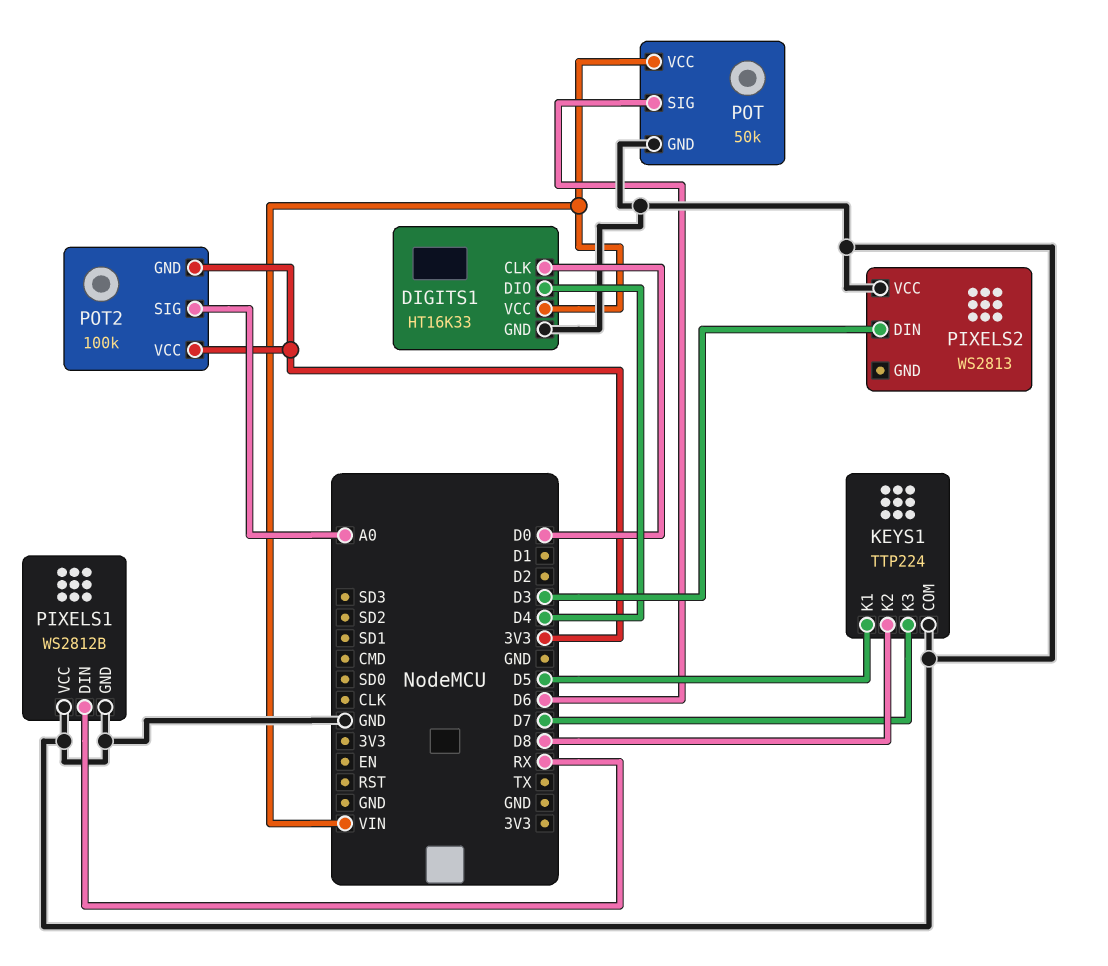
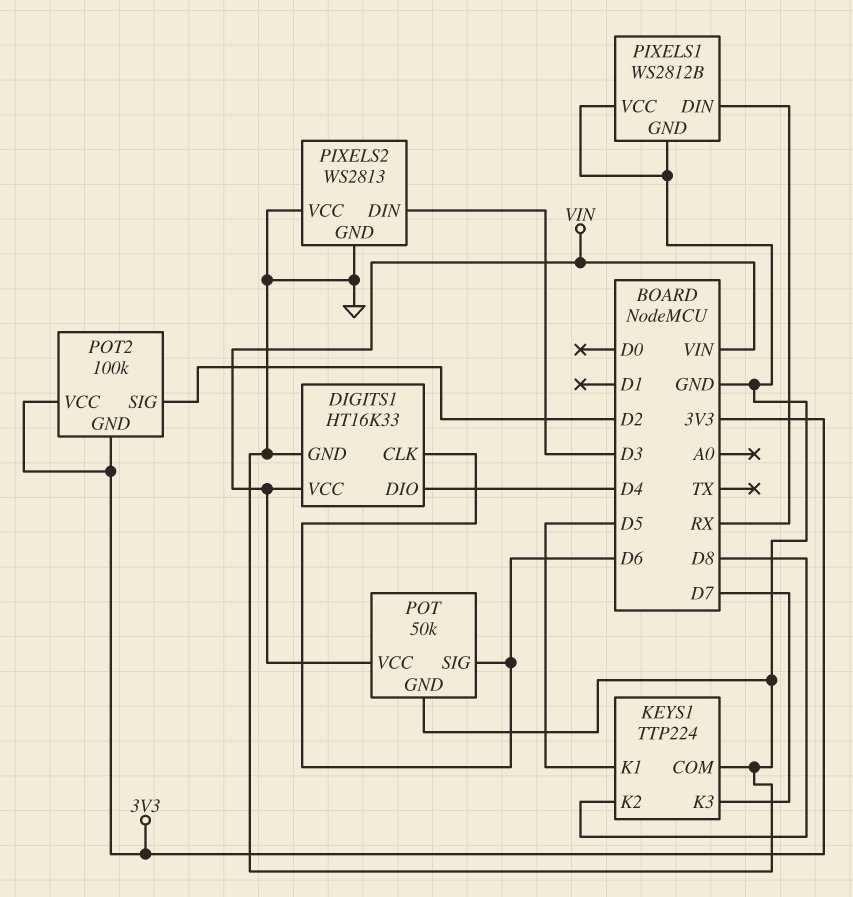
DIGITS1 pin CLK: D0 -> D6
PIXELS2 pin GND: none -> GND
POT2 pin SIG: A0 -> D2

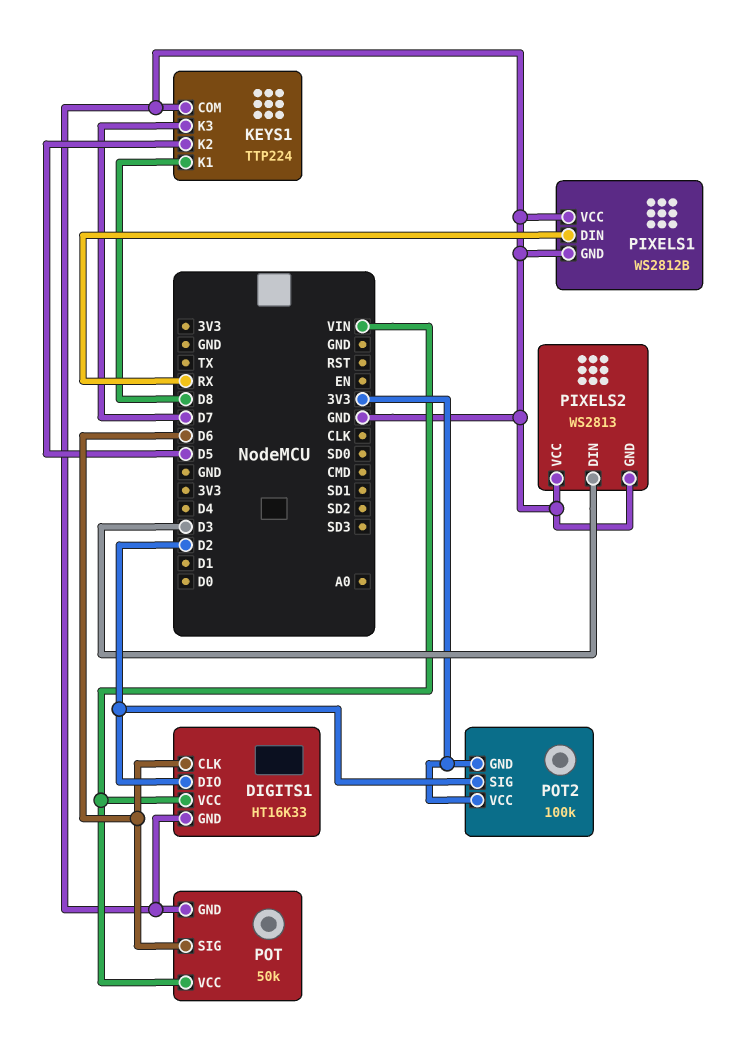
DIGITS1 pin DIO: D4 -> D2
KEYS1 pin K1: D5 -> D8
KEYS1 pin K2: D8 -> D5

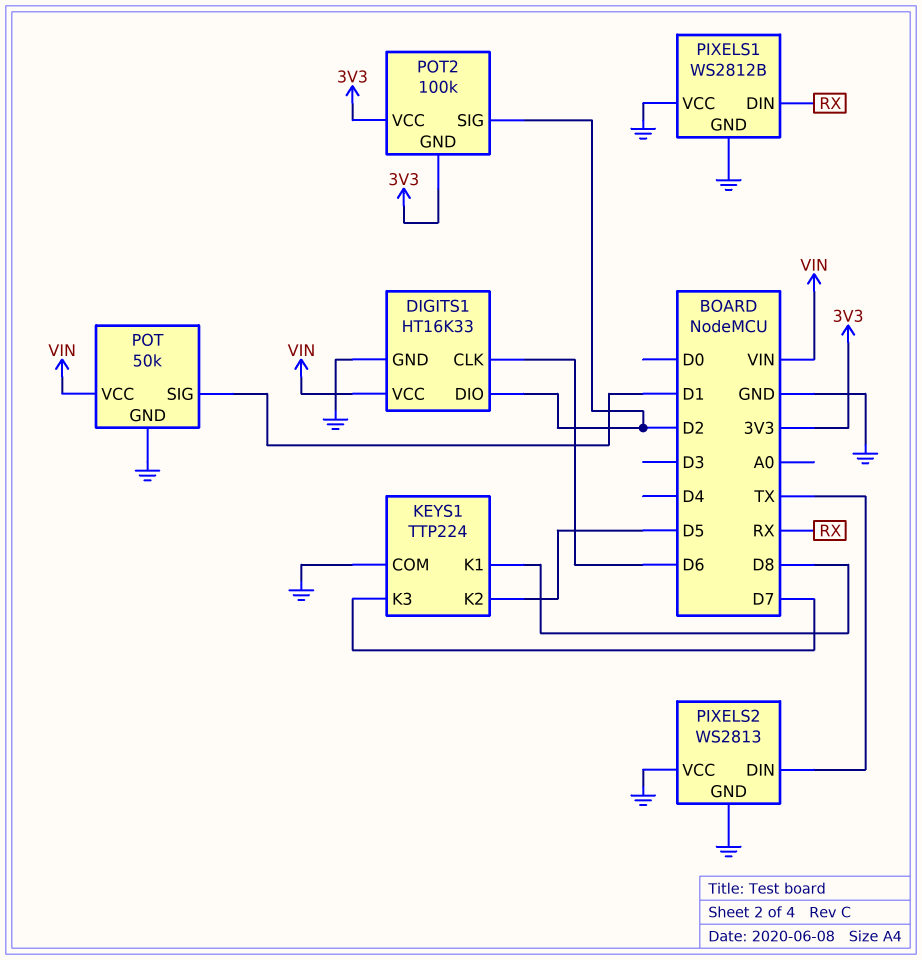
PIXELS2 pin DIN: D3 -> TX
POT pin SIG: D6 -> D1

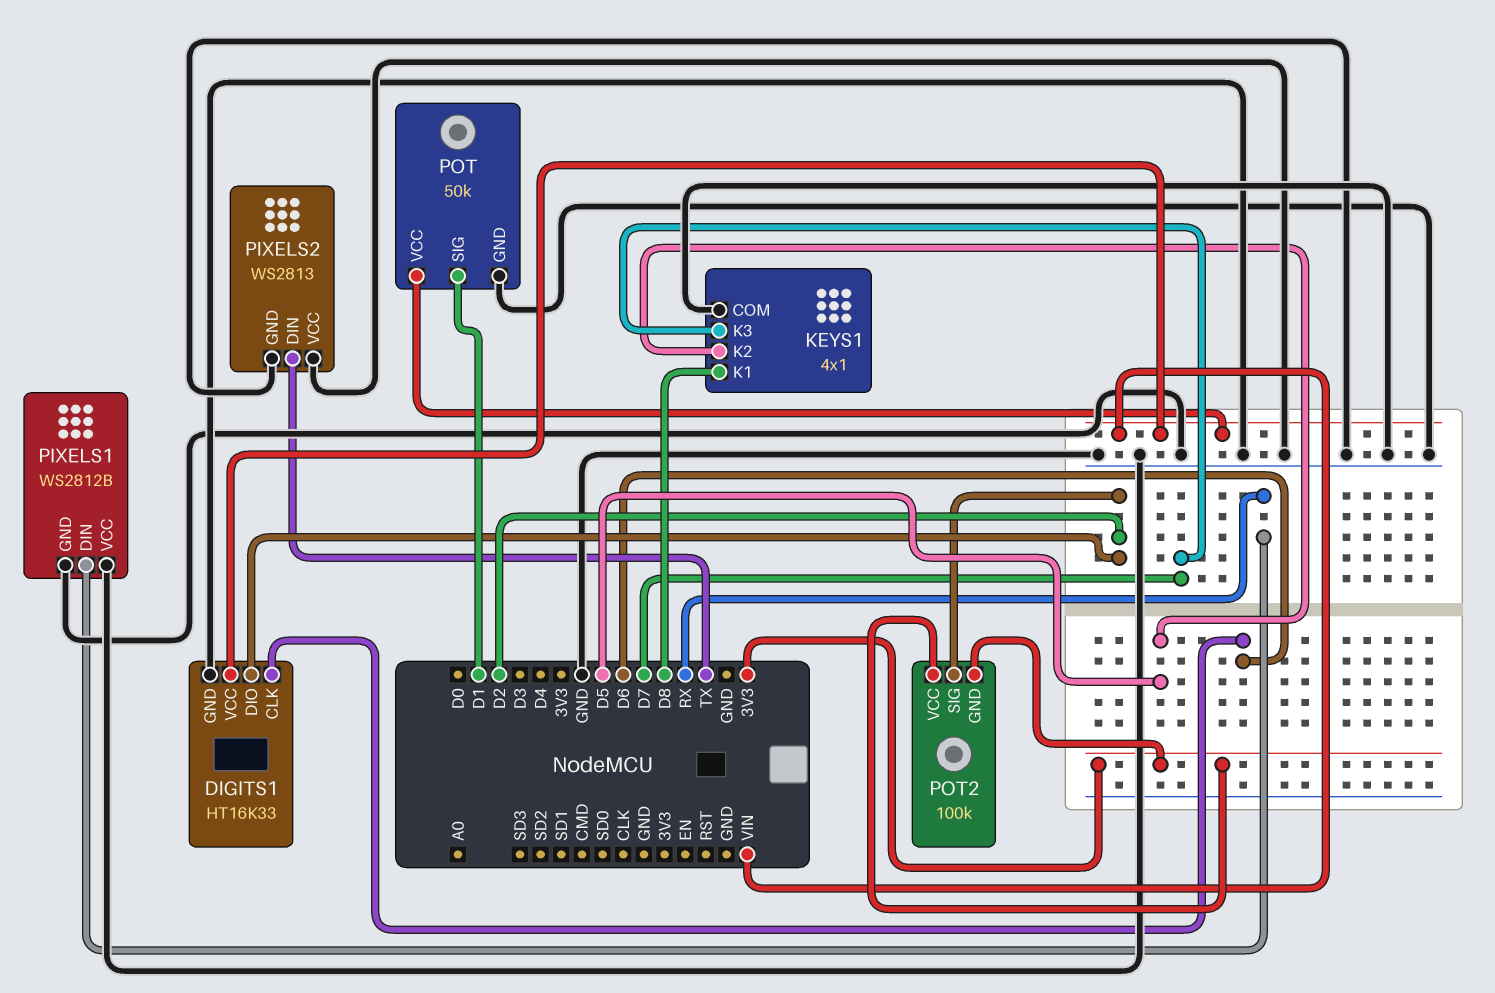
KEYS1: TTP224 -> 4x1

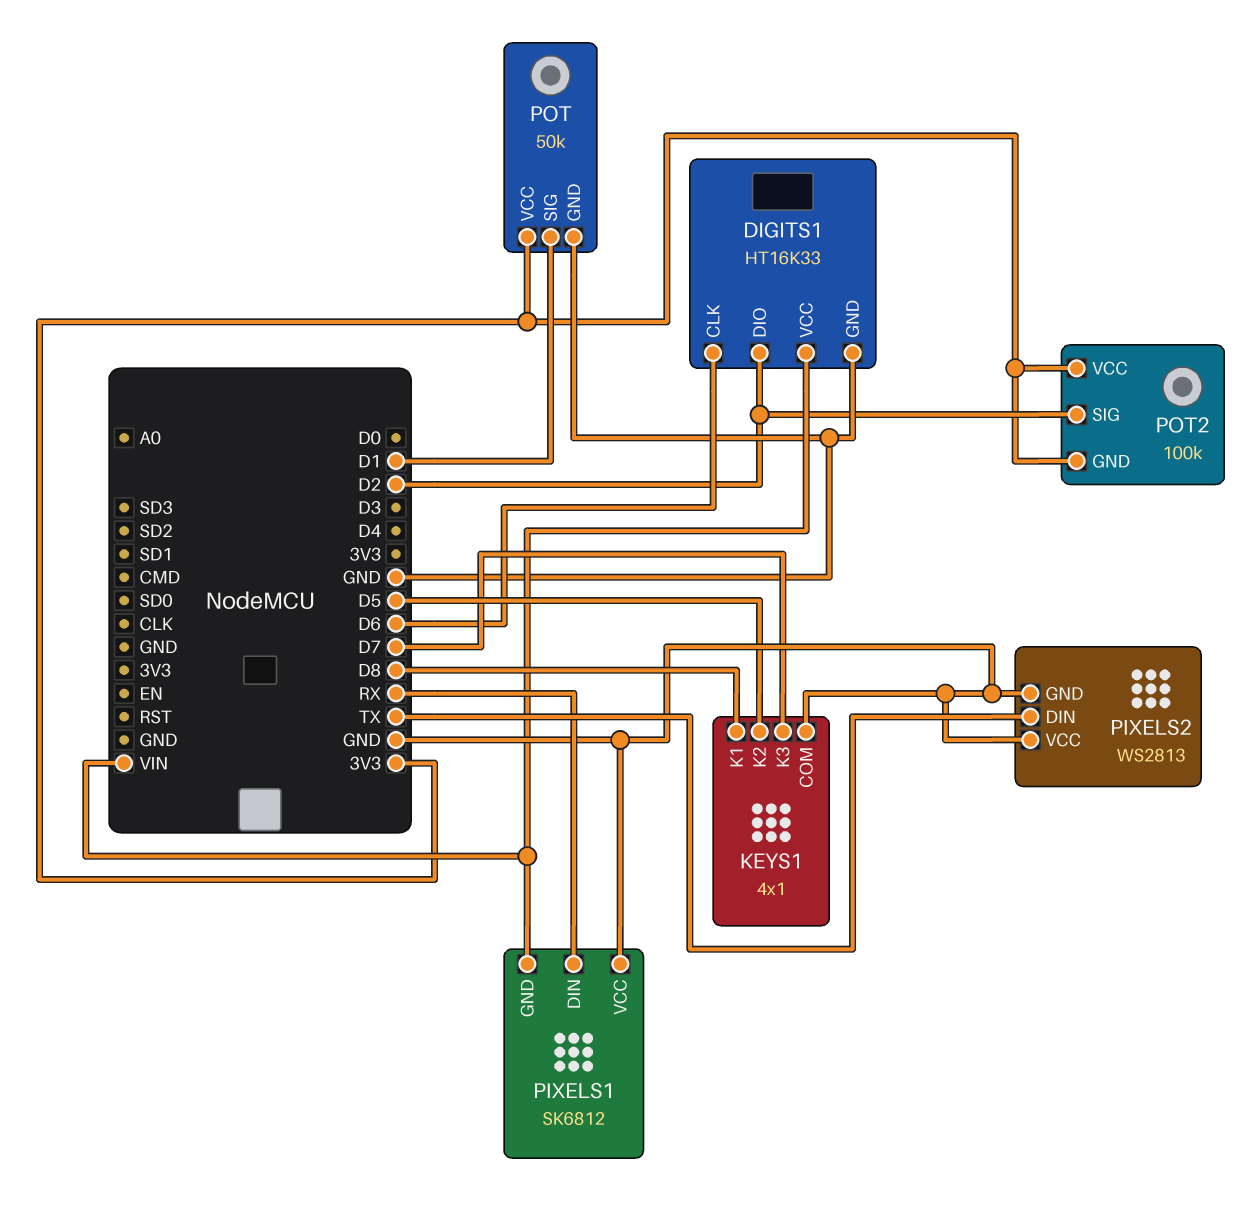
PIXELS1: WS2812B -> SK6812
PIXELS1 pin GND: GND -> VIN
POT pin VCC: VIN -> 3V3

